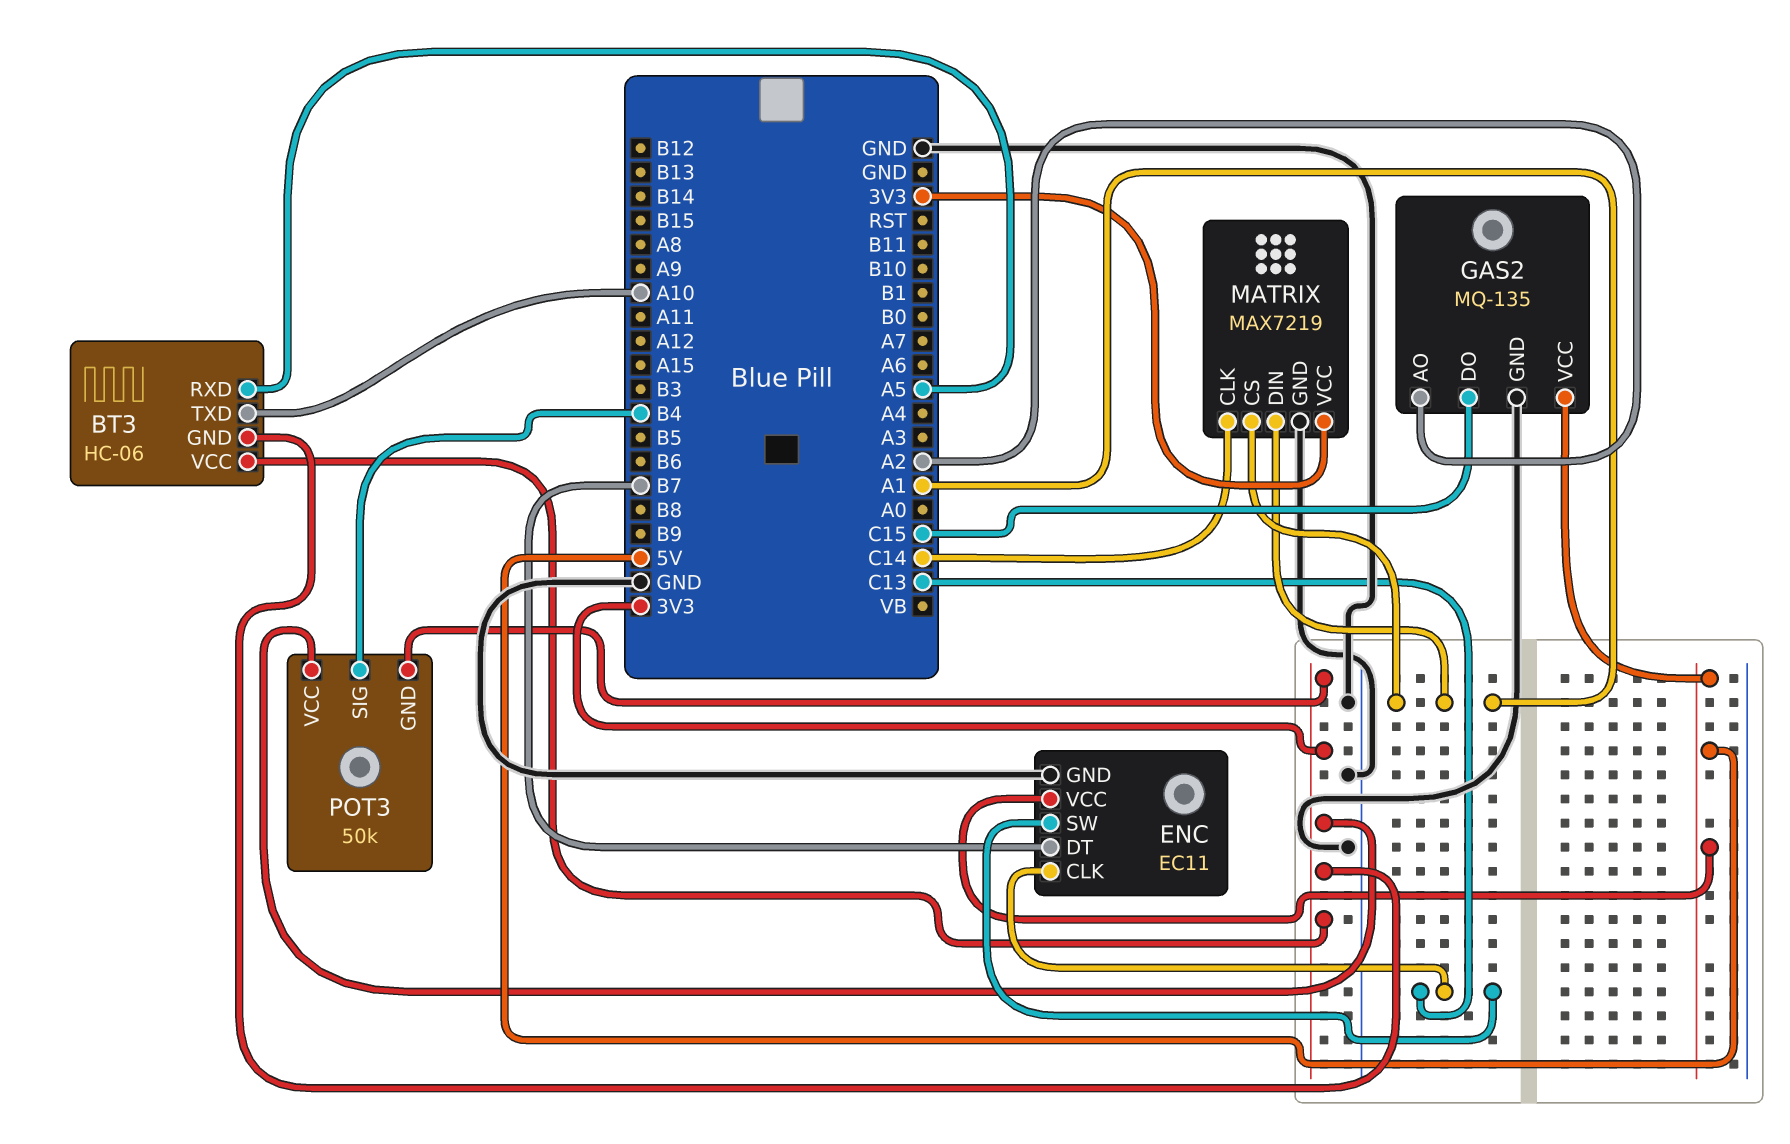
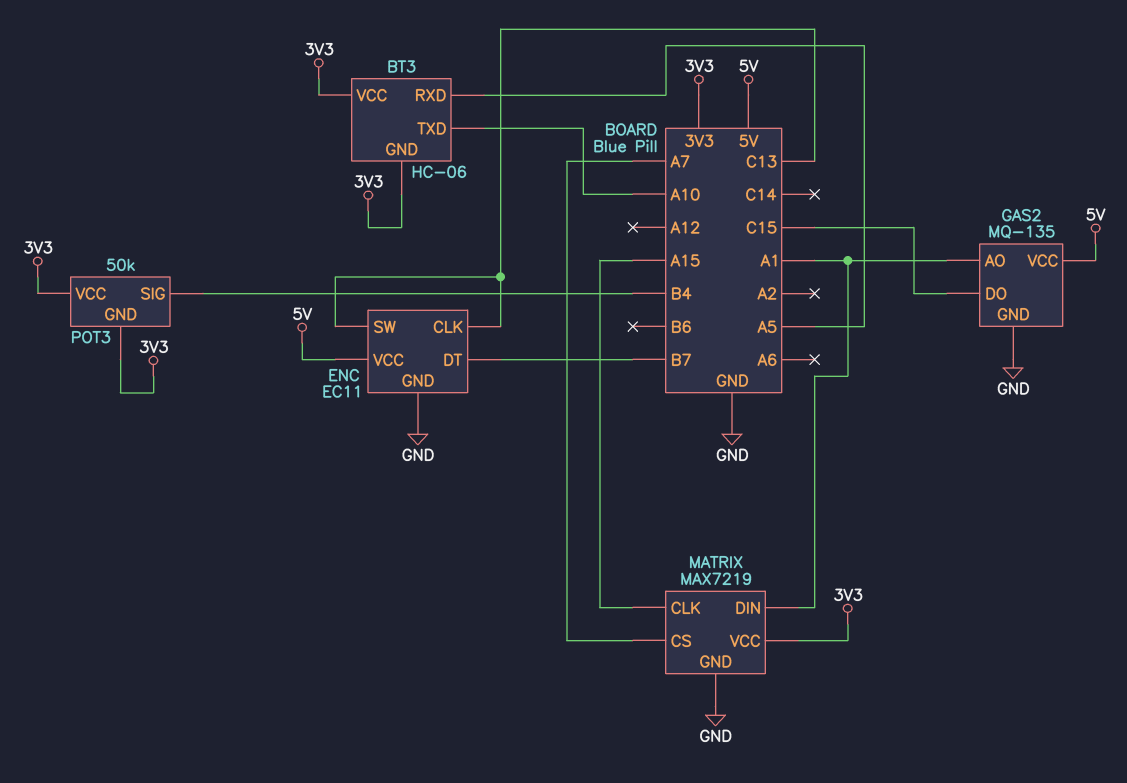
GAS2 pin AO: A2 -> A1
MATRIX pin CLK: C14 -> A15
MATRIX pin CS: A1 -> A7

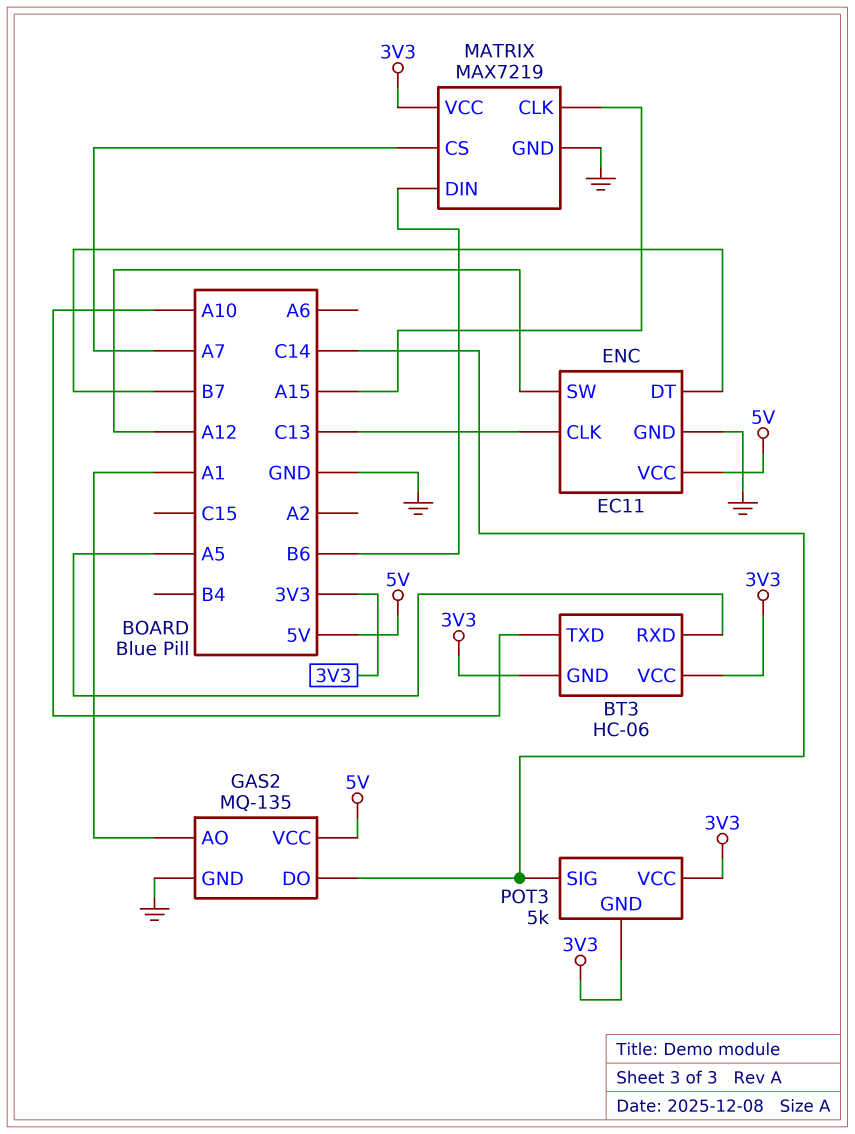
ENC pin SW: C13 -> A12
GAS2 pin DO: C15 -> C14
MATRIX pin DIN: A1 -> B6
POT3: 50k -> 5k
POT3 pin SIG: B4 -> C14

